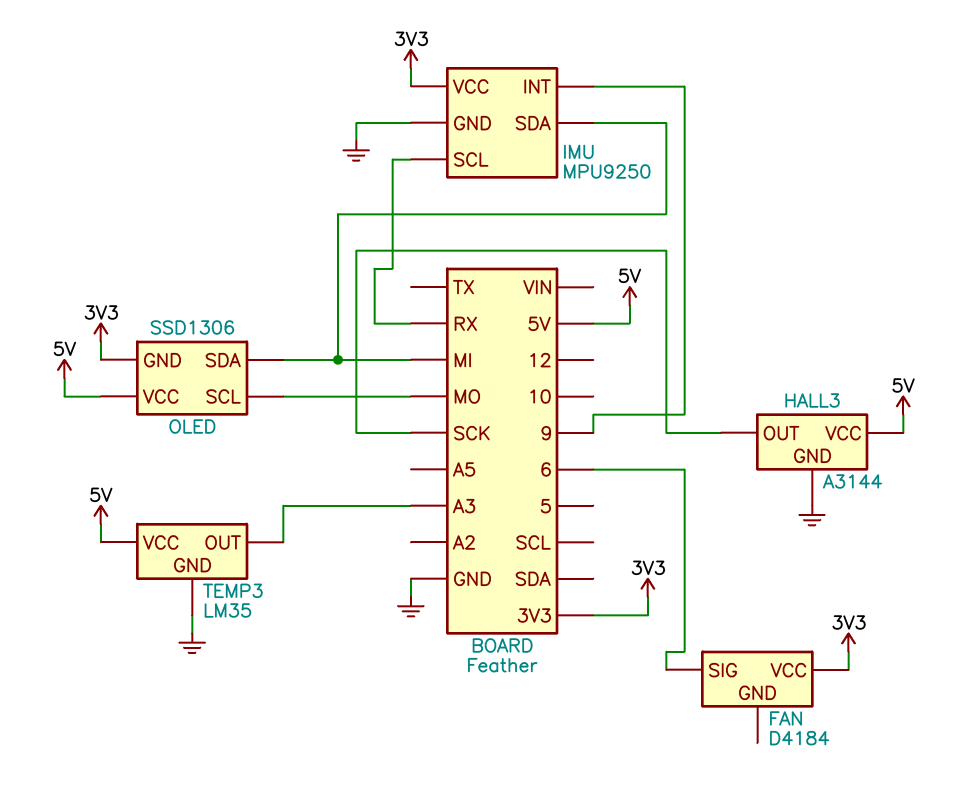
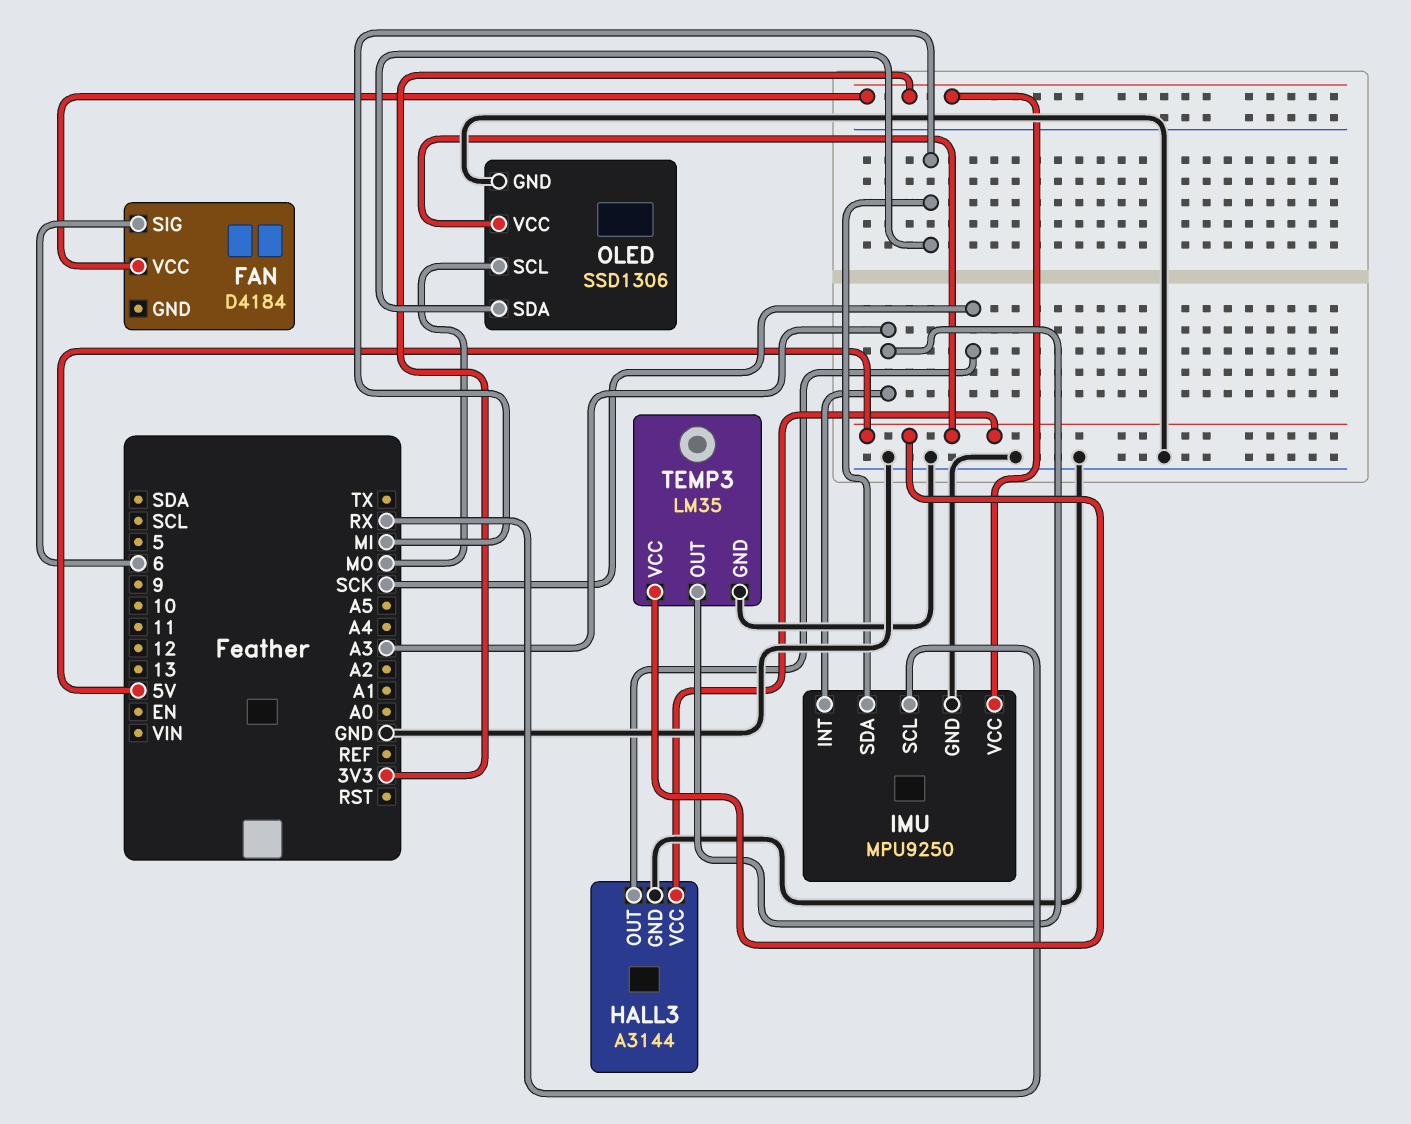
IMU pin INT: 9 -> A3
OLED pin GND: 3V3 -> GND

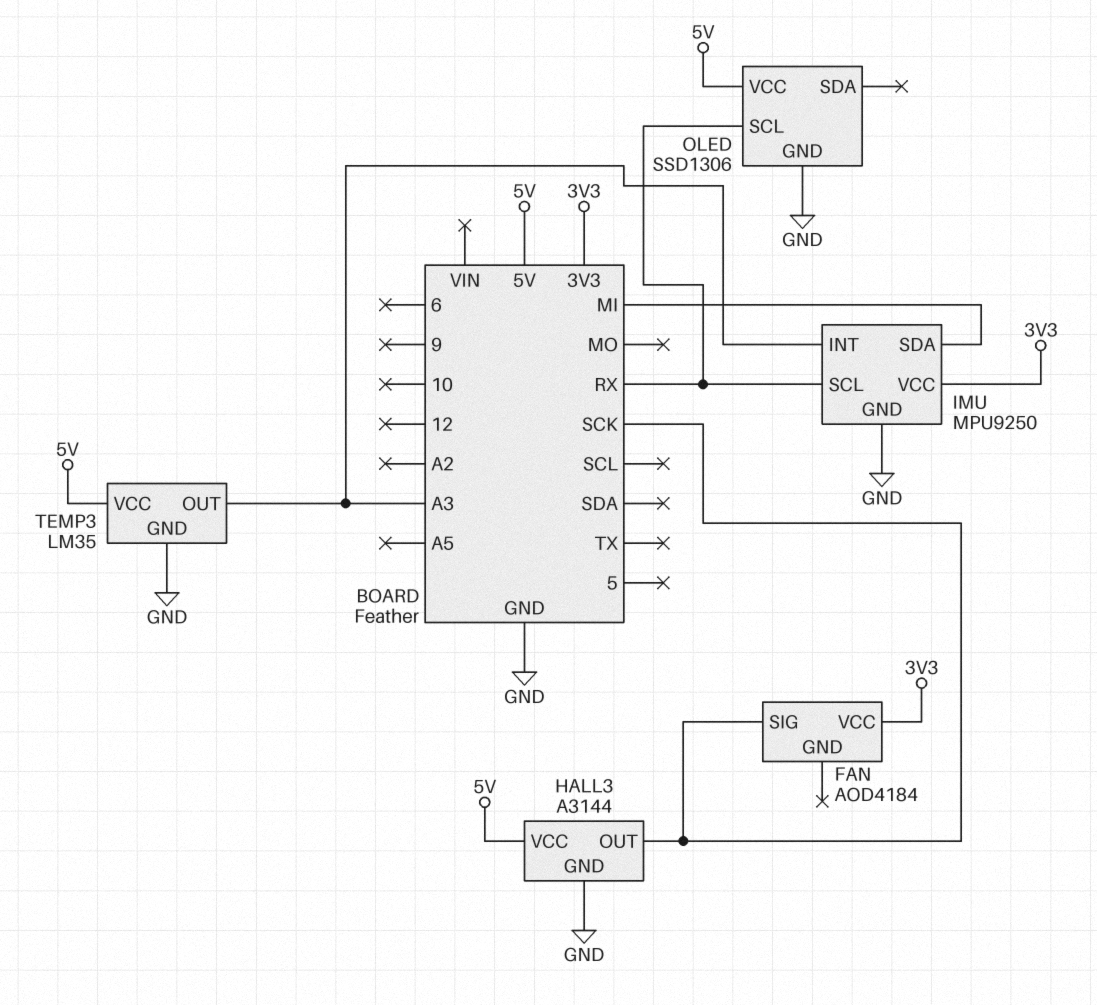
FAN: D4184 -> AOD4184
FAN pin SIG: 6 -> SCK
OLED pin SCL: MO -> RX
OLED pin SDA: MI -> none

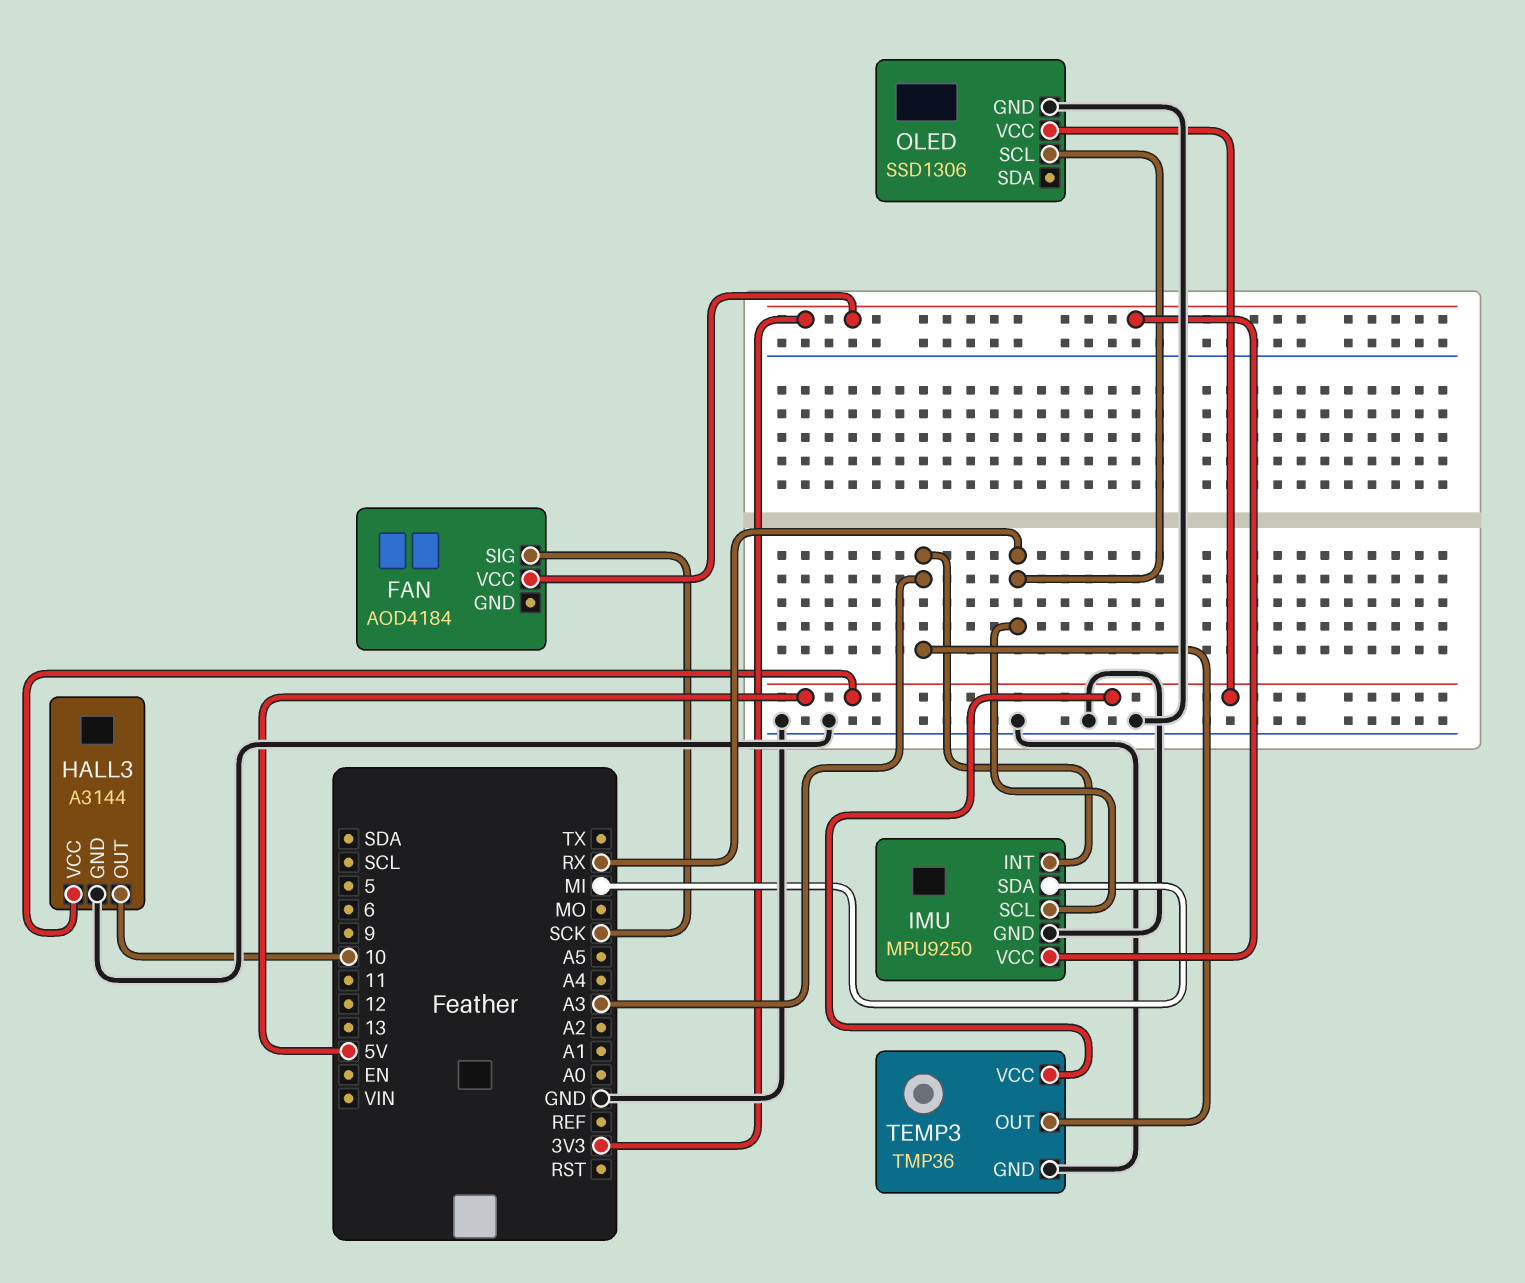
HALL3 pin OUT: SCK -> 10
TEMP3: LM35 -> TMP36

